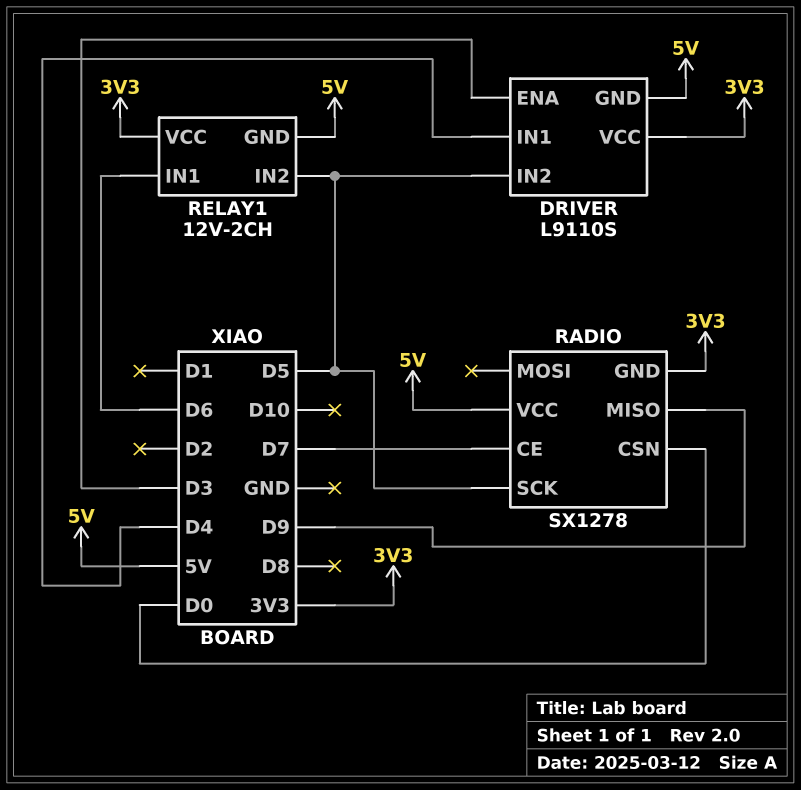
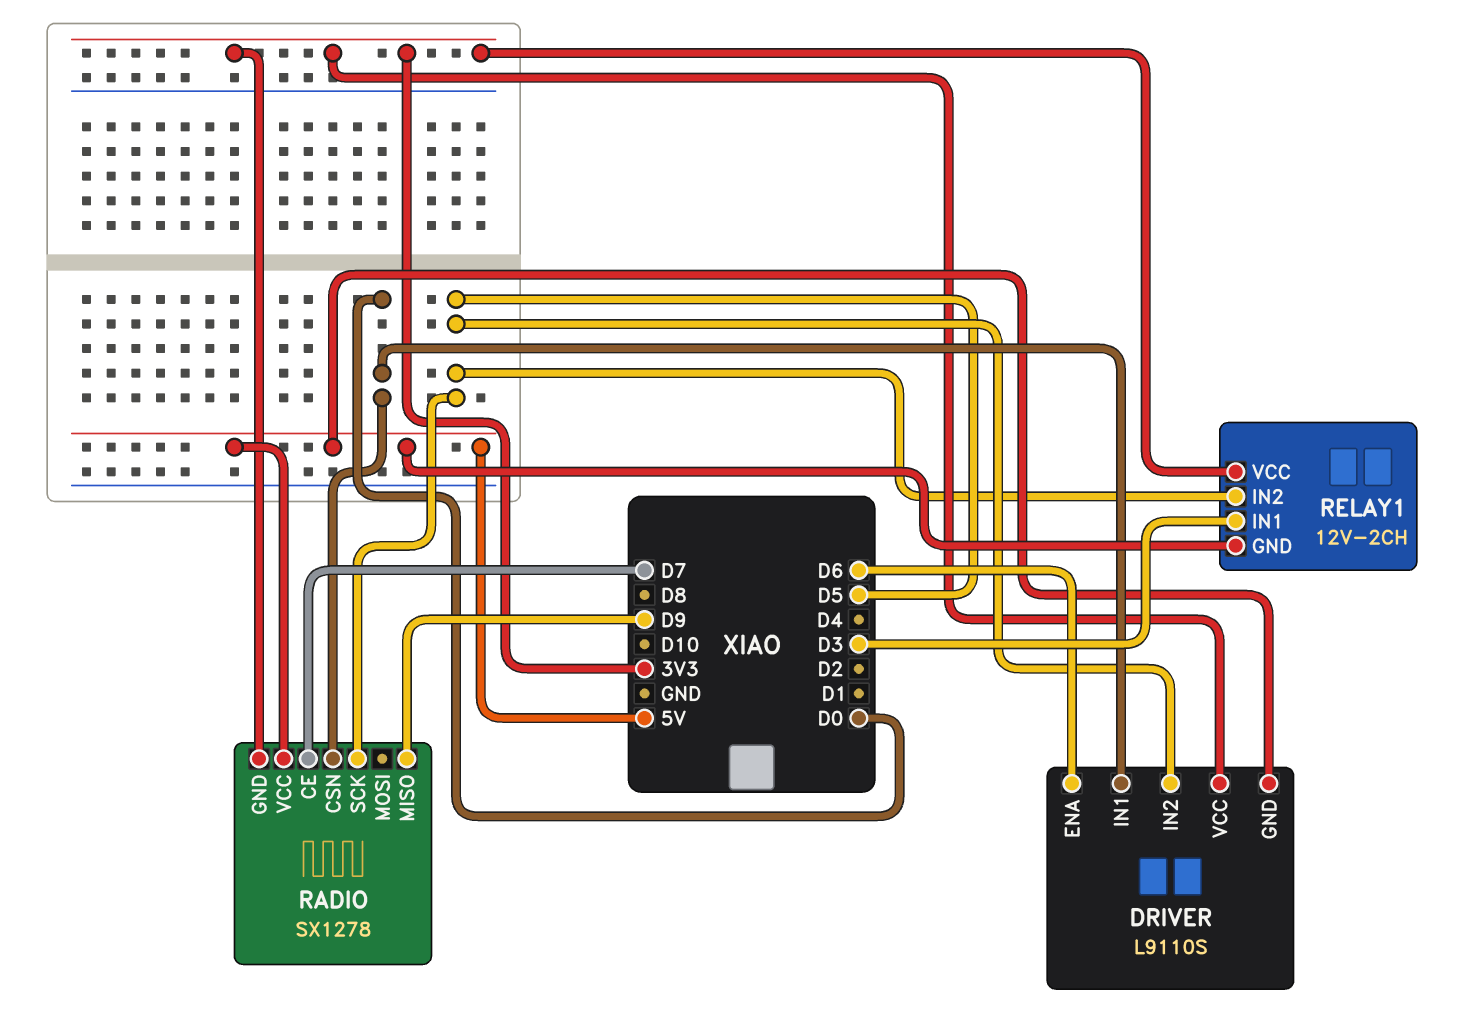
DRIVER pin ENA: D3 -> D6
DRIVER pin IN1: D4 -> D0
RELAY1 pin IN1: D6 -> D3

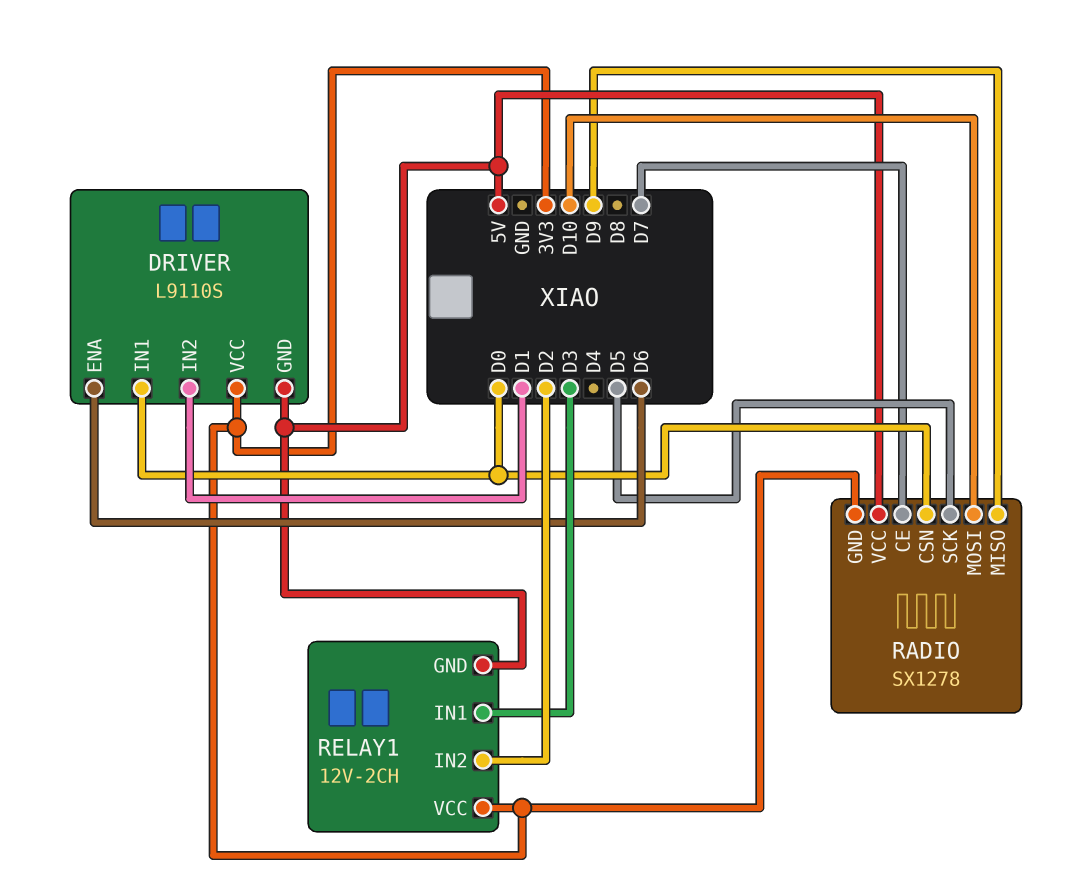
DRIVER pin IN2: D5 -> D1
RADIO pin MOSI: none -> D10
RELAY1 pin IN2: D5 -> D2

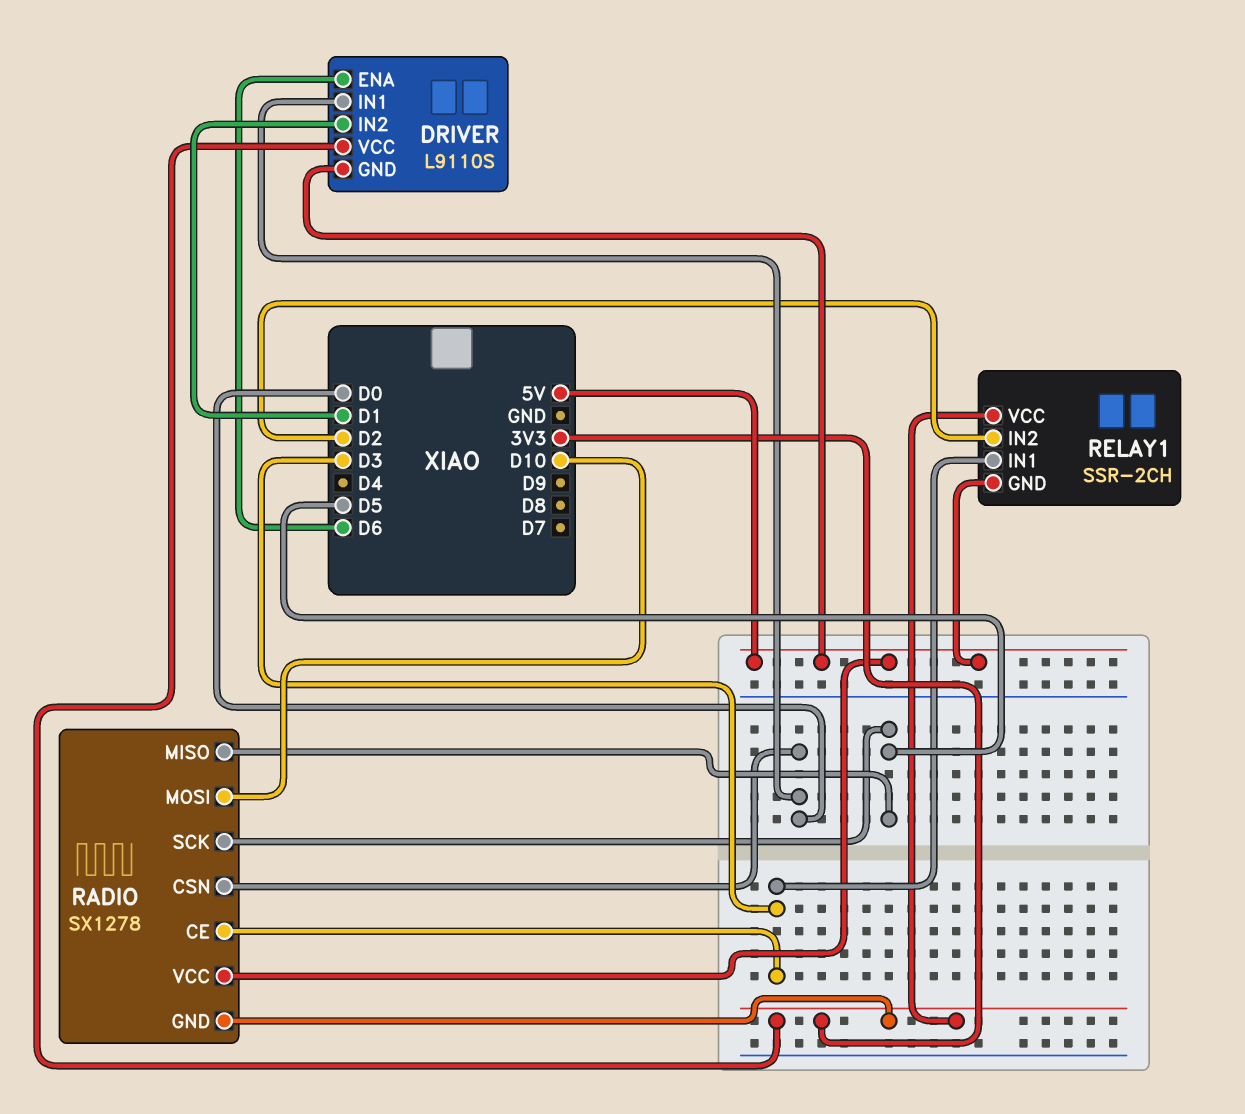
RADIO pin CE: D7 -> D3
RADIO pin MISO: D9 -> D5
RELAY1: 12V-2CH -> SSR-2CH

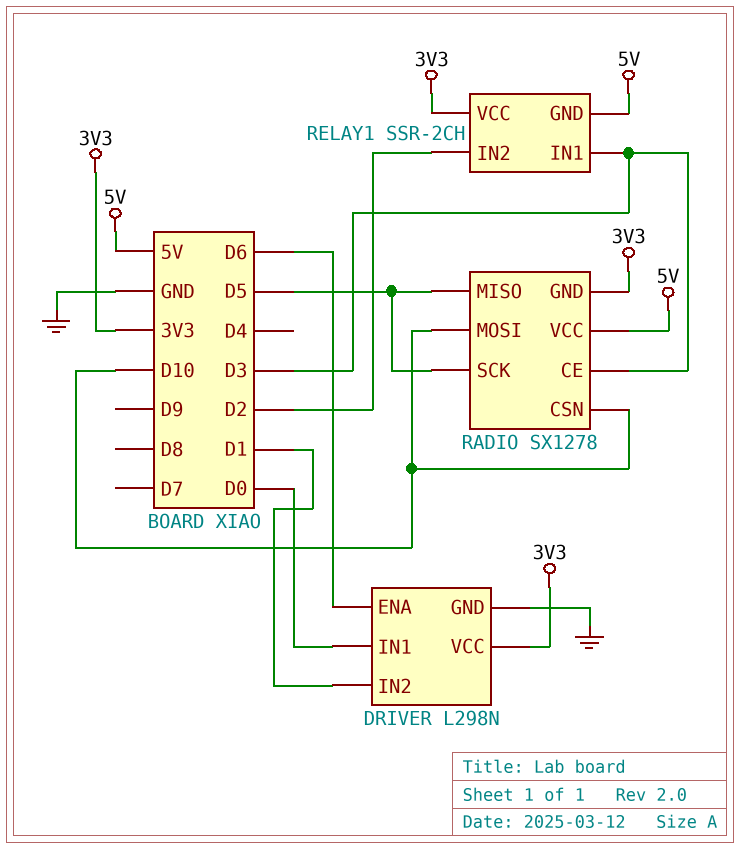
DRIVER: L9110S -> L298N
DRIVER pin GND: 5V -> GND
RADIO pin CSN: D0 -> D10

